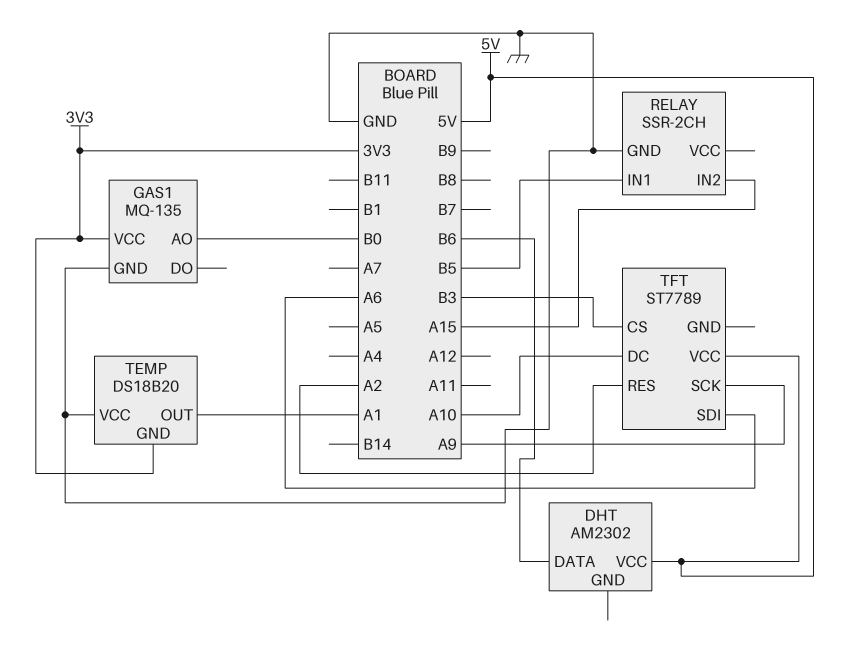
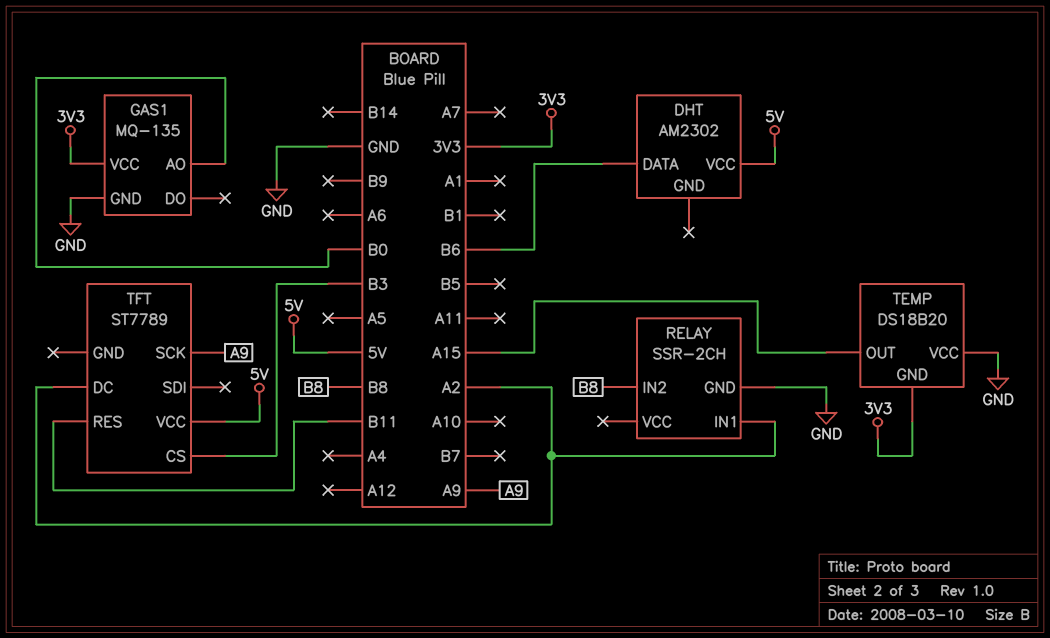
RELAY pin IN1: B5 -> A2
RELAY pin IN2: A15 -> B8
TEMP pin OUT: A1 -> A15
TFT pin DC: A10 -> A2
TFT pin RES: A2 -> B11
TFT pin SDI: A6 -> none

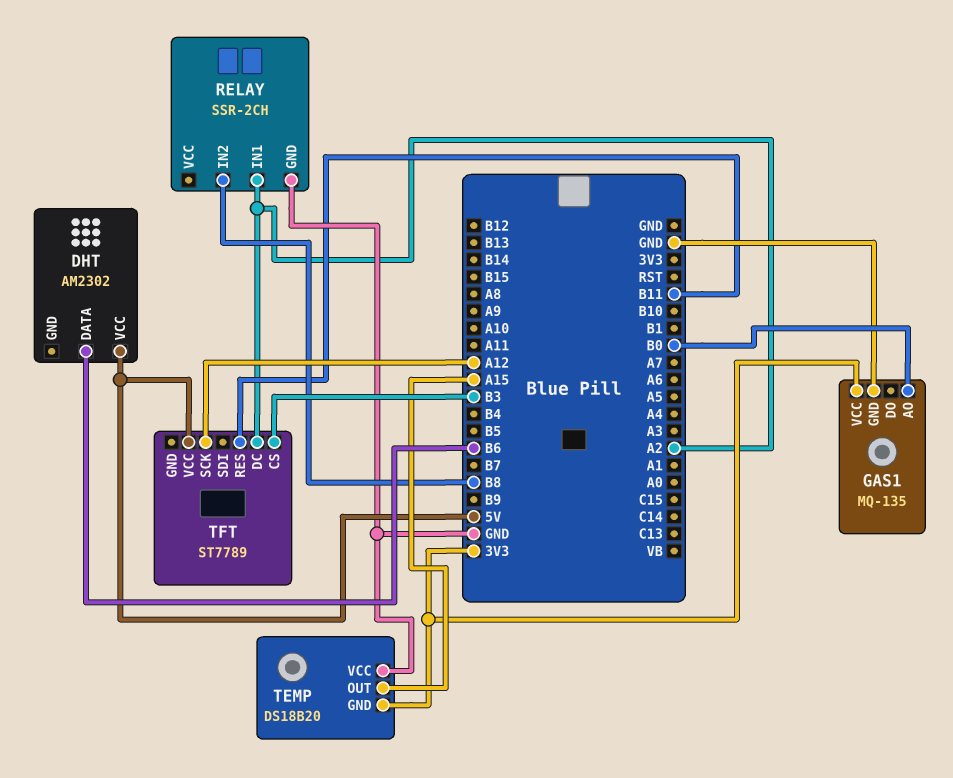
TFT pin SCK: A9 -> A12

